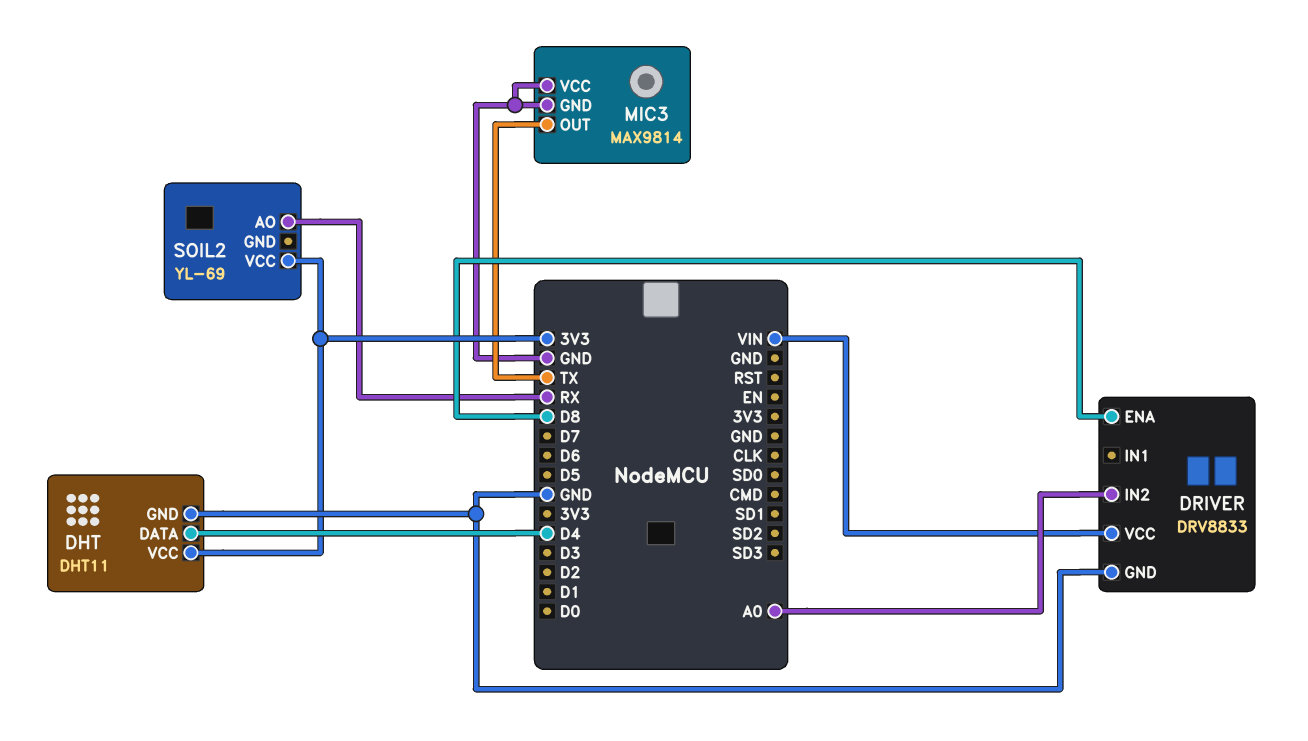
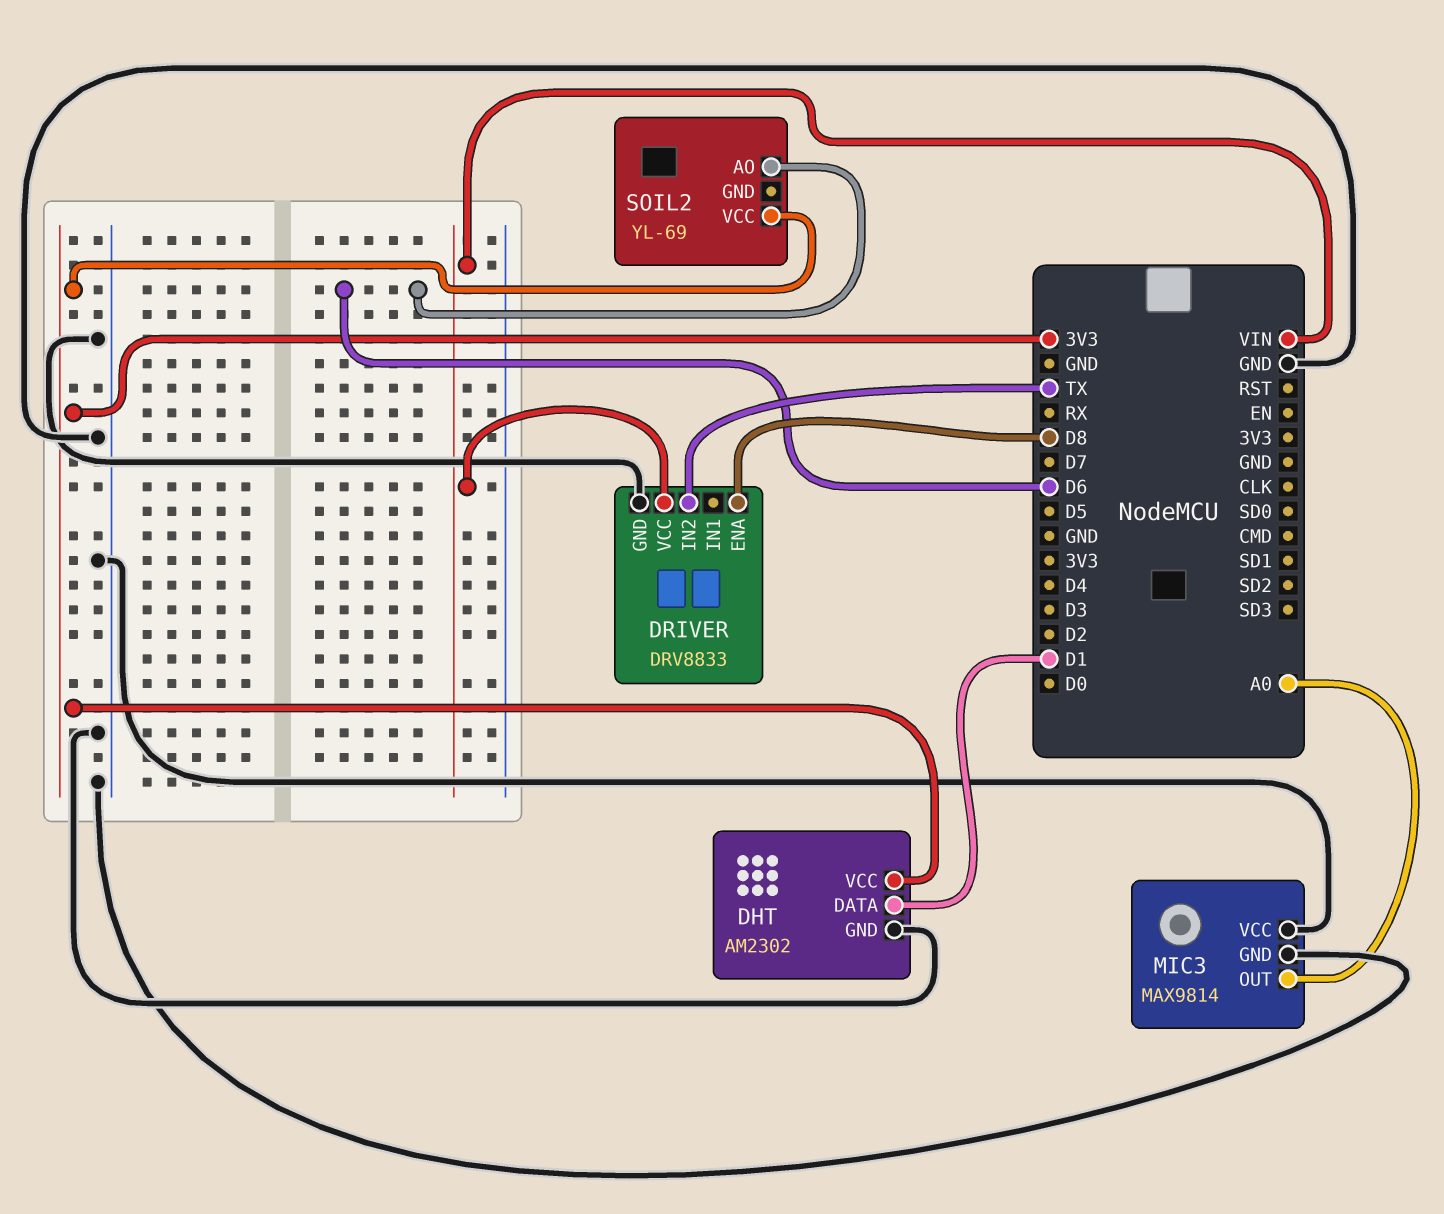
DHT: DHT11 -> AM2302
DHT pin DATA: D4 -> D1
DRIVER pin IN2: A0 -> TX
MIC3 pin OUT: TX -> A0
SOIL2 pin AO: RX -> D6

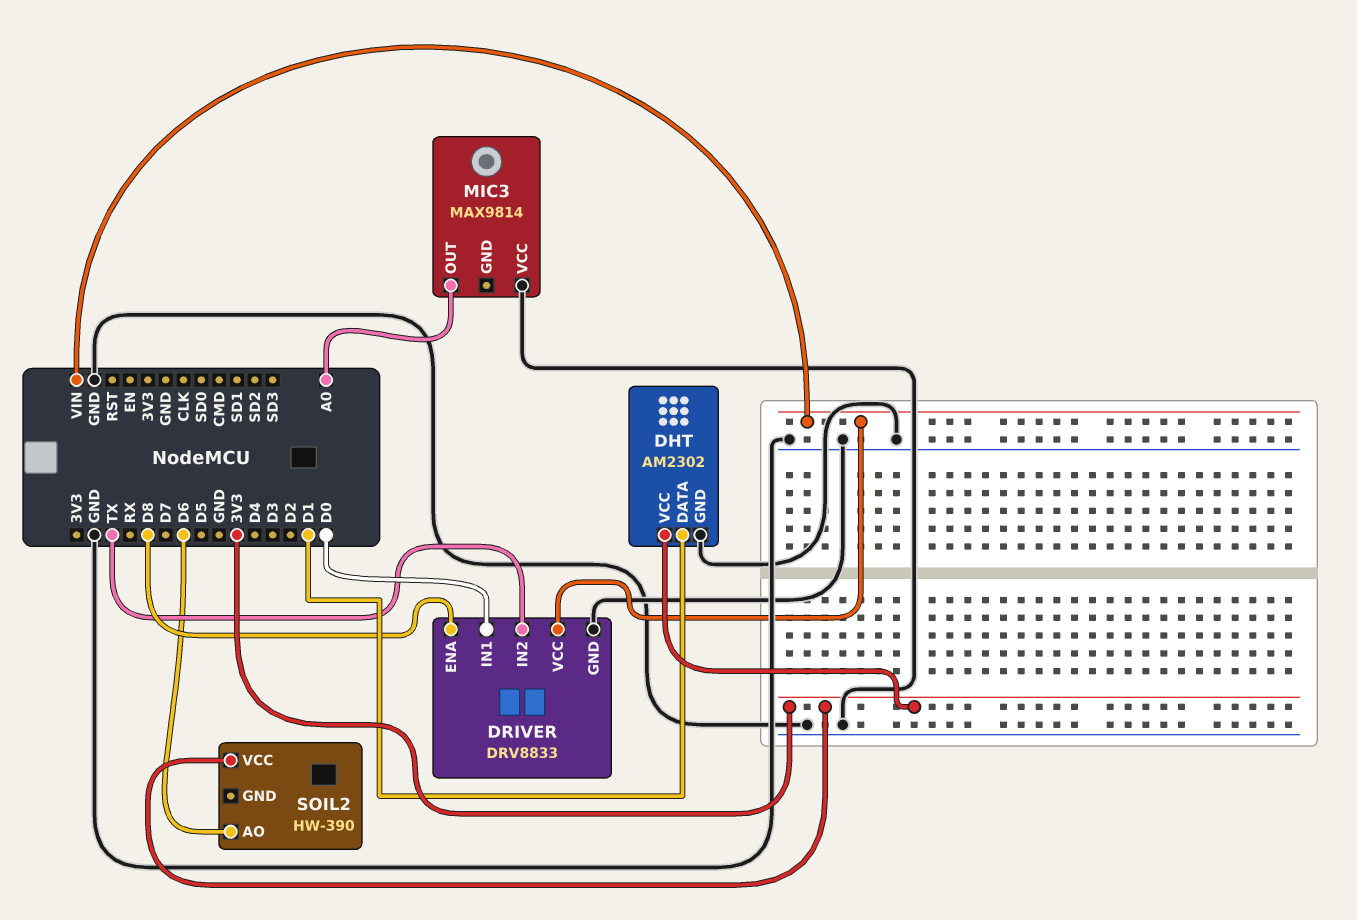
DRIVER pin IN1: none -> D0
MIC3 pin GND: GND -> none
SOIL2: YL-69 -> HW-390

